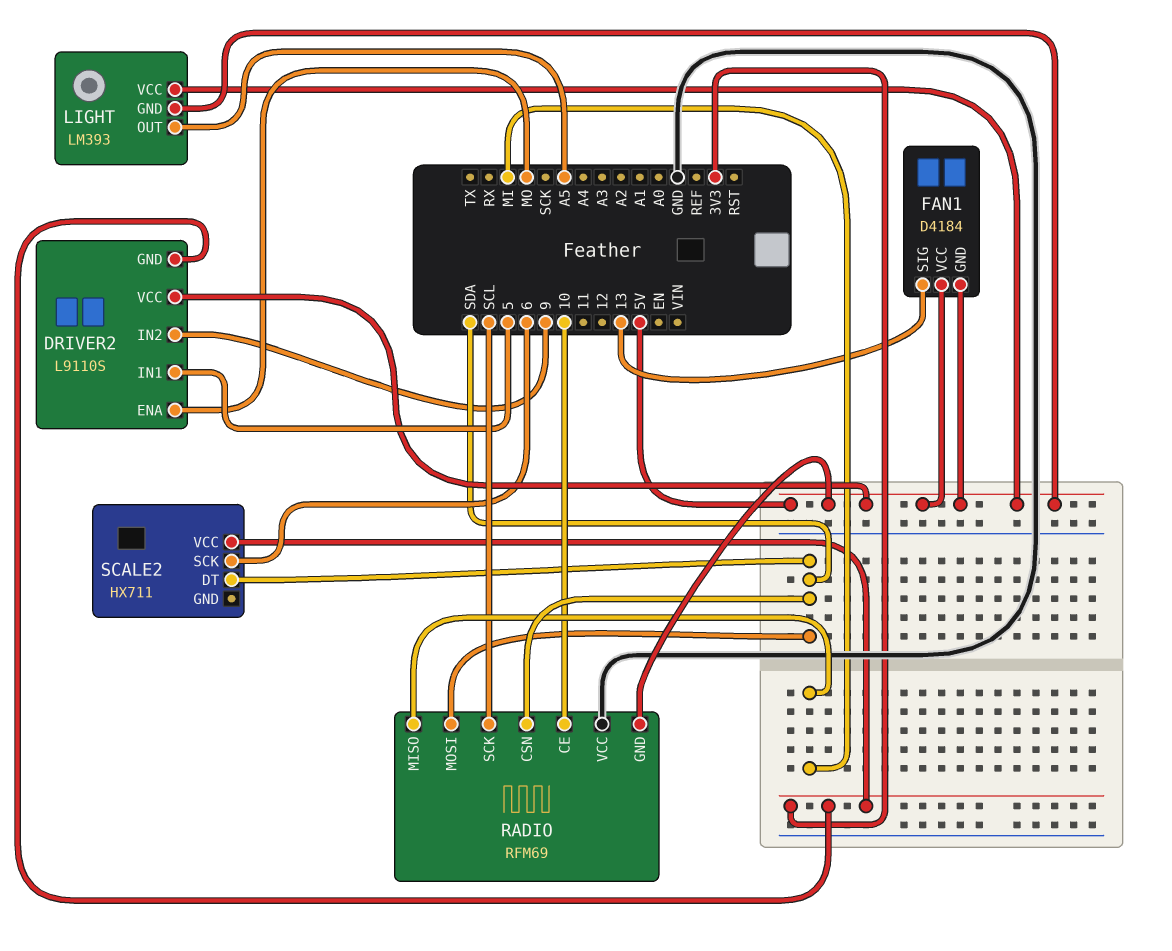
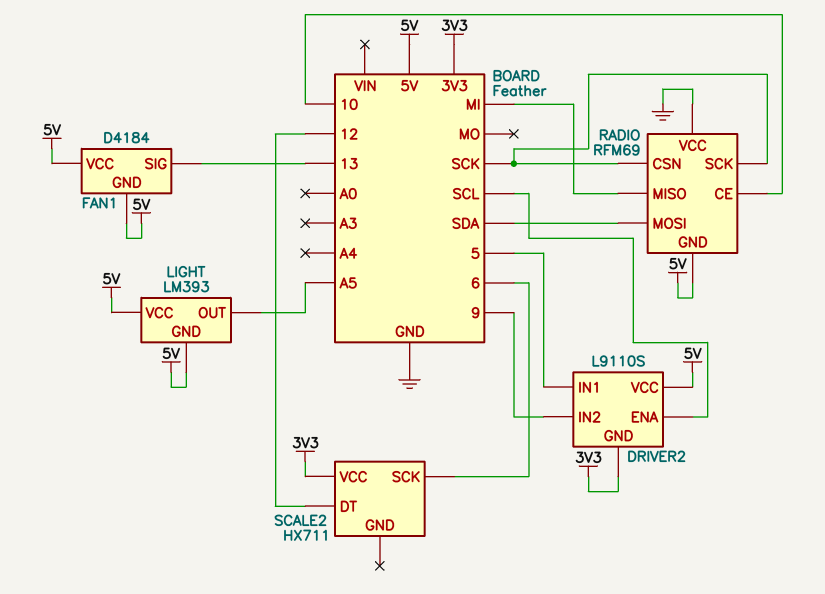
DRIVER2 pin ENA: MO -> SCL
RADIO pin CSN: SDA -> SCK
RADIO pin SCK: SCL -> SCK
SCALE2 pin DT: SDA -> 12

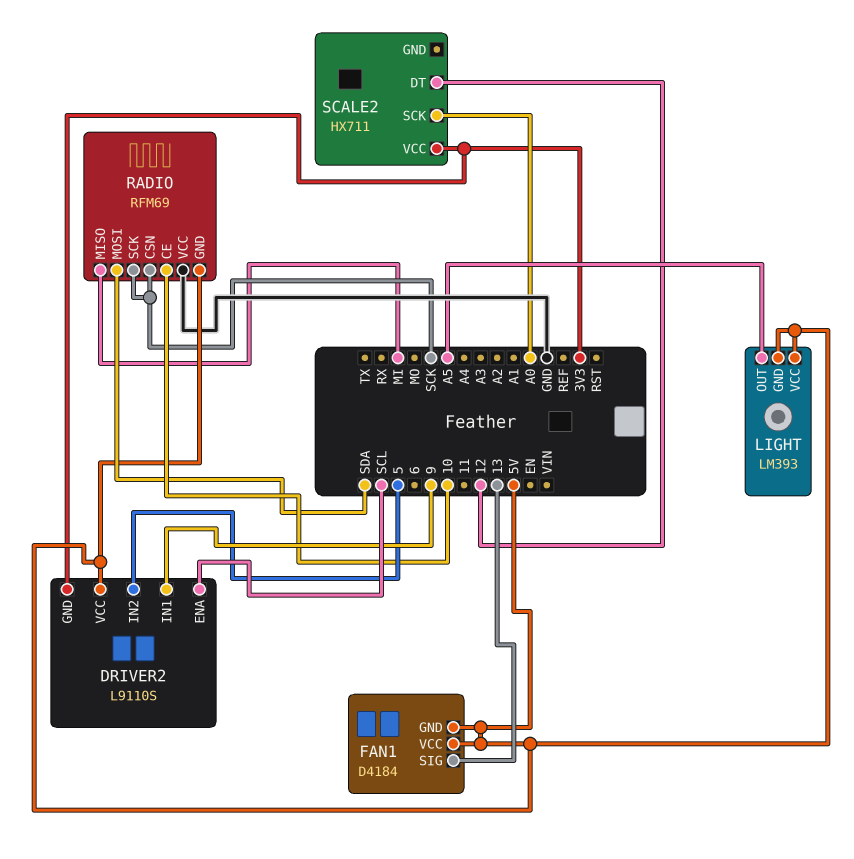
DRIVER2 pin IN1: 5 -> 9
DRIVER2 pin IN2: 9 -> 5
SCALE2 pin SCK: 6 -> A0

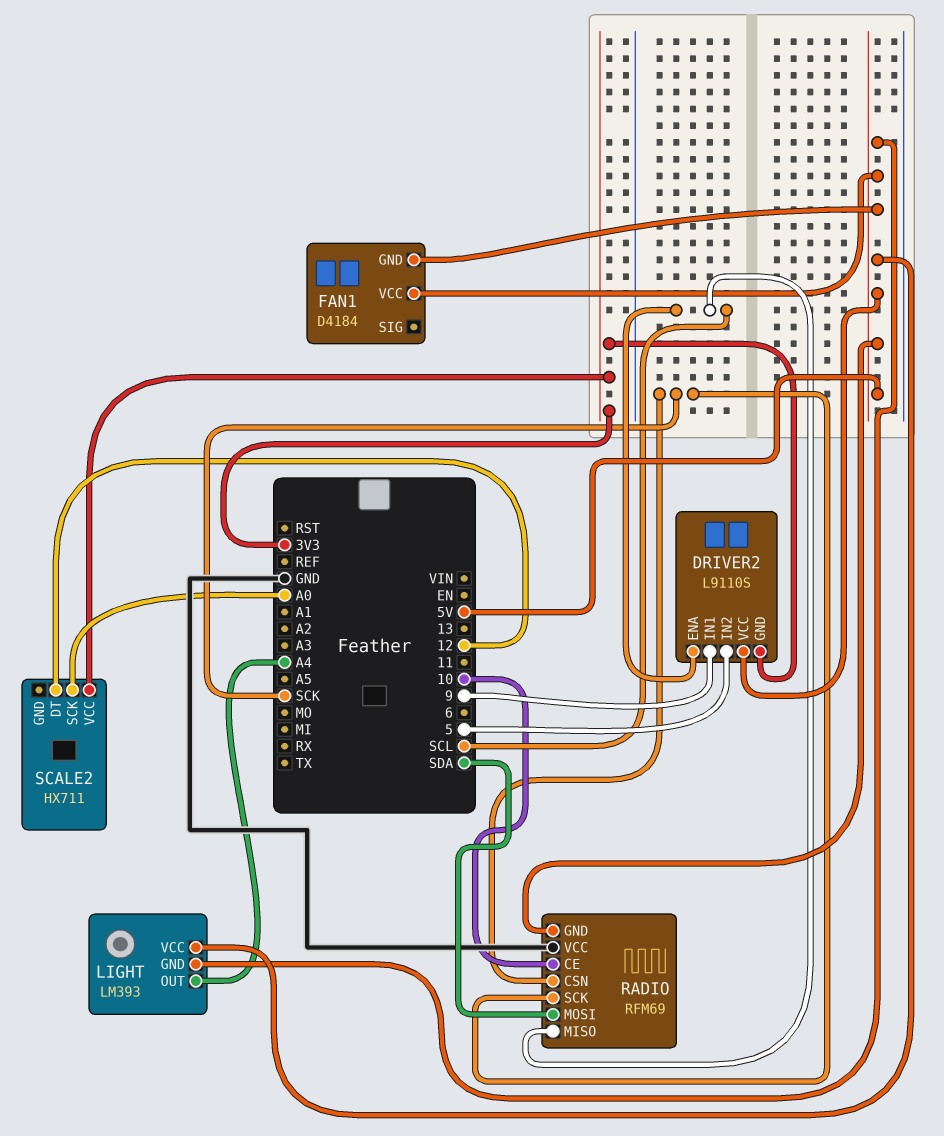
FAN1 pin SIG: 13 -> none
LIGHT pin OUT: A5 -> A4
RADIO pin MISO: MI -> SCL

